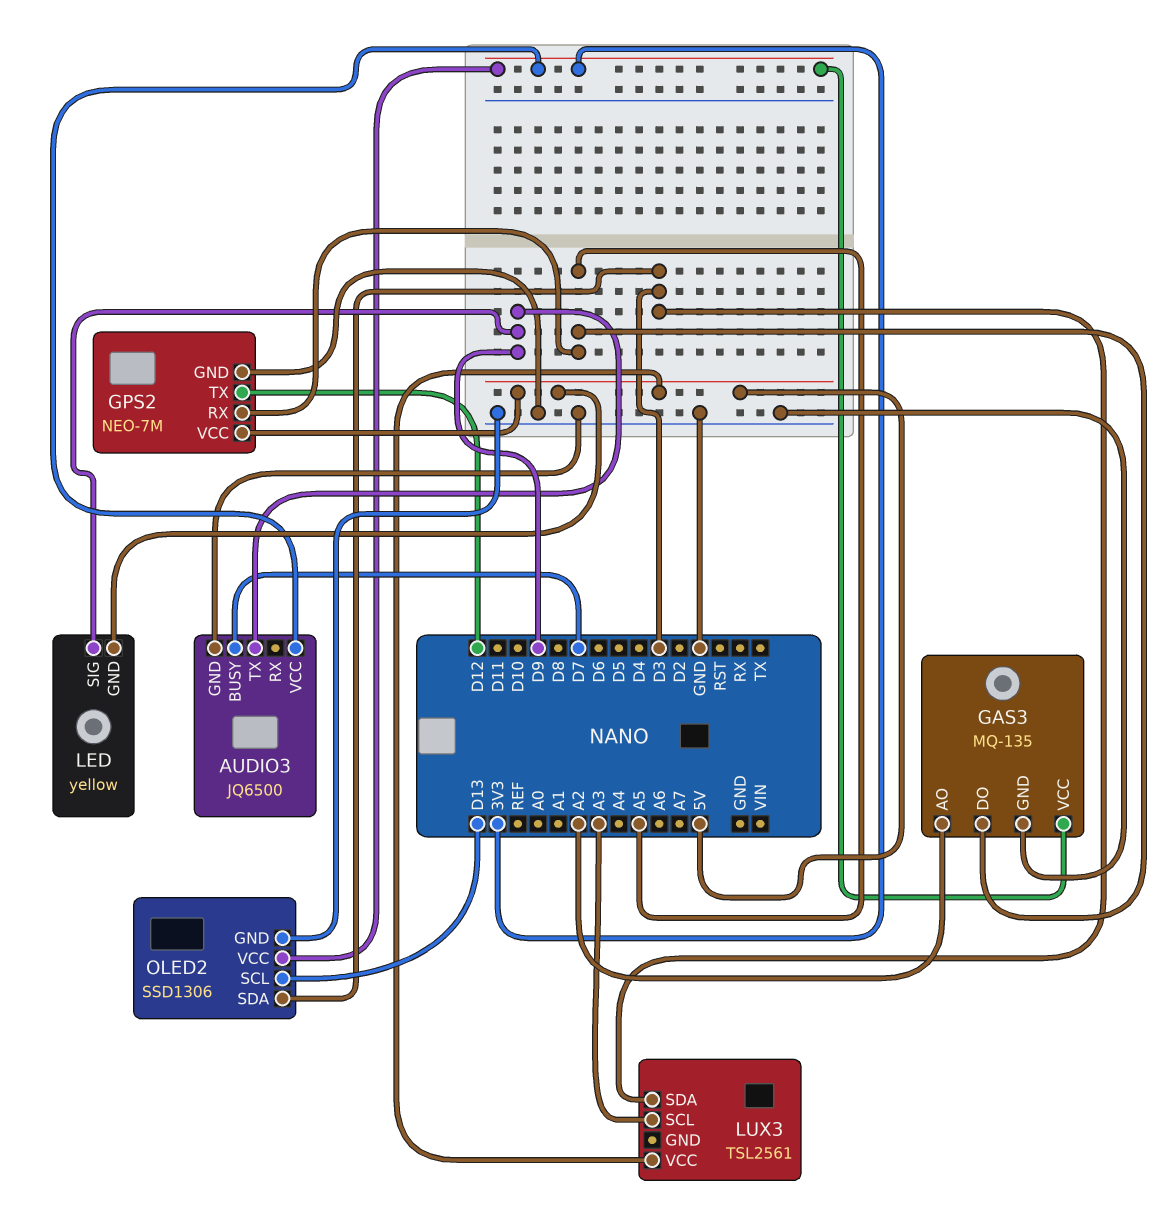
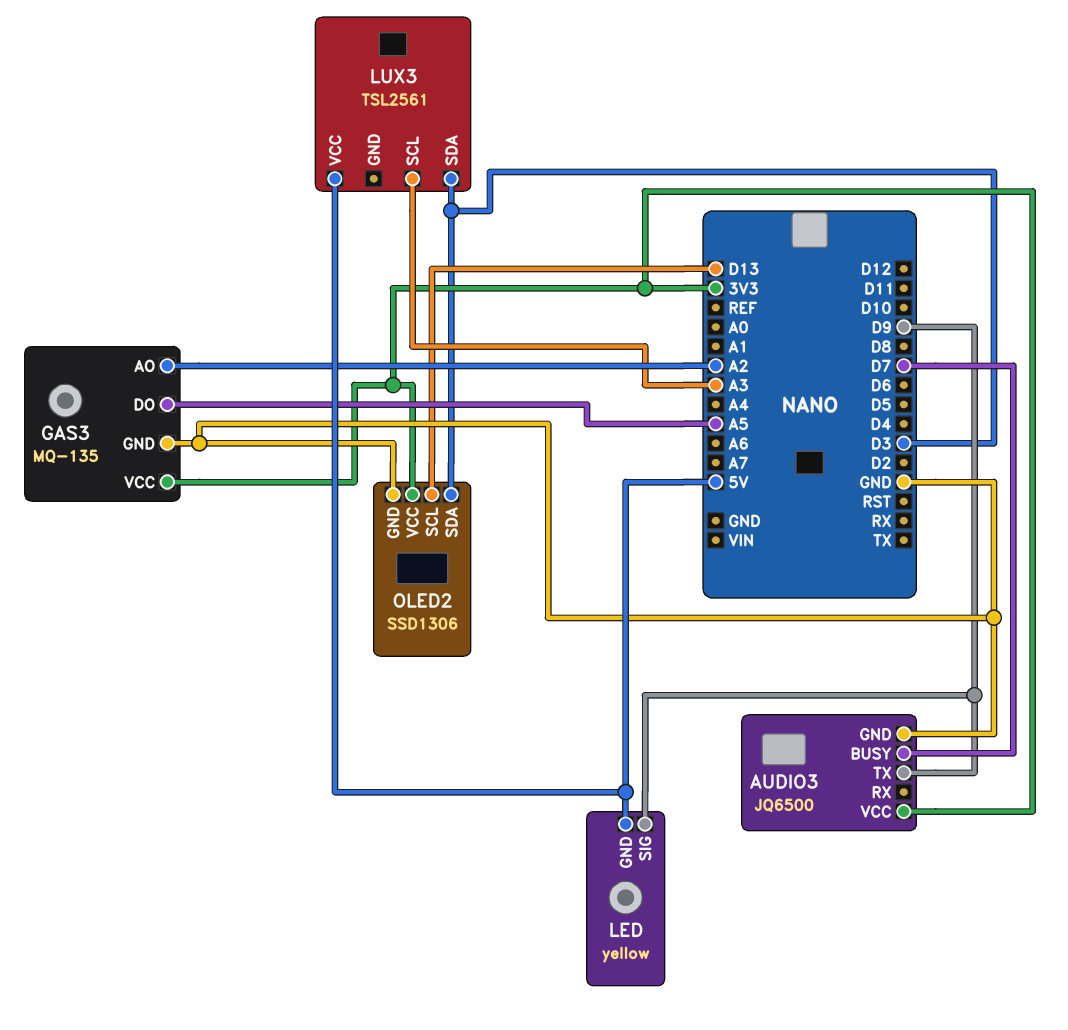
GPS2: NEO-7M -> none
GPS2 pin GND: GND -> none
GPS2 pin RX: A5 -> none
GPS2 pin TX: D12 -> none
GPS2 pin VCC: 5V -> none

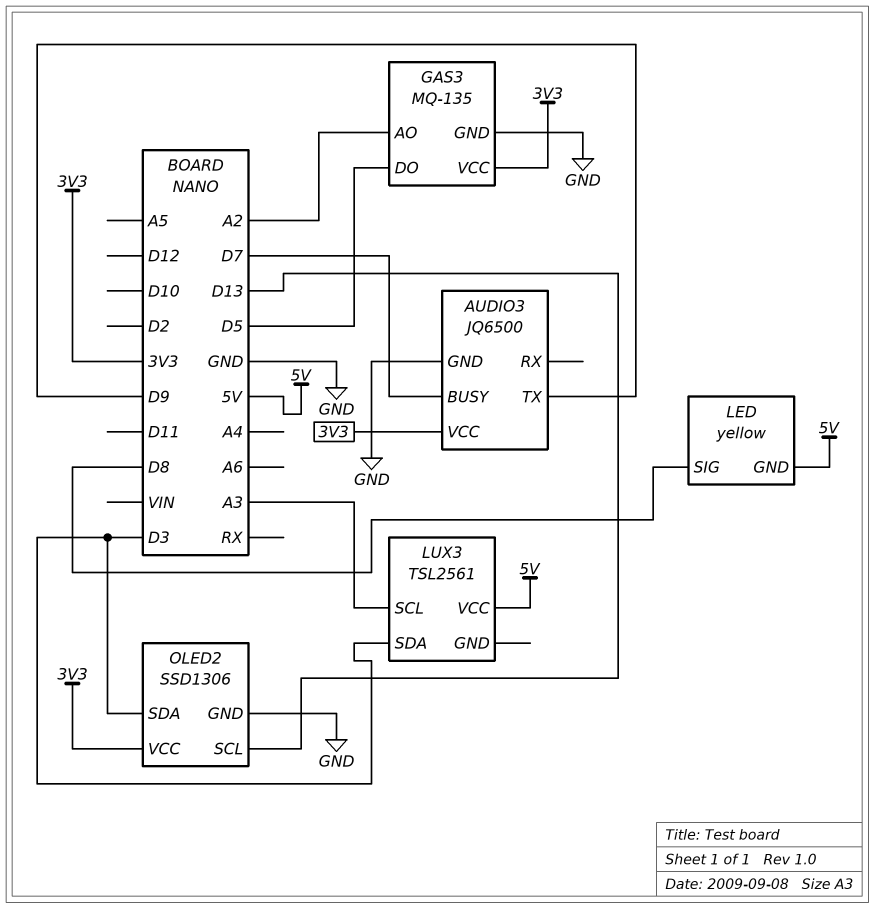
GAS3 pin DO: A5 -> D5
LED pin SIG: D9 -> D8

